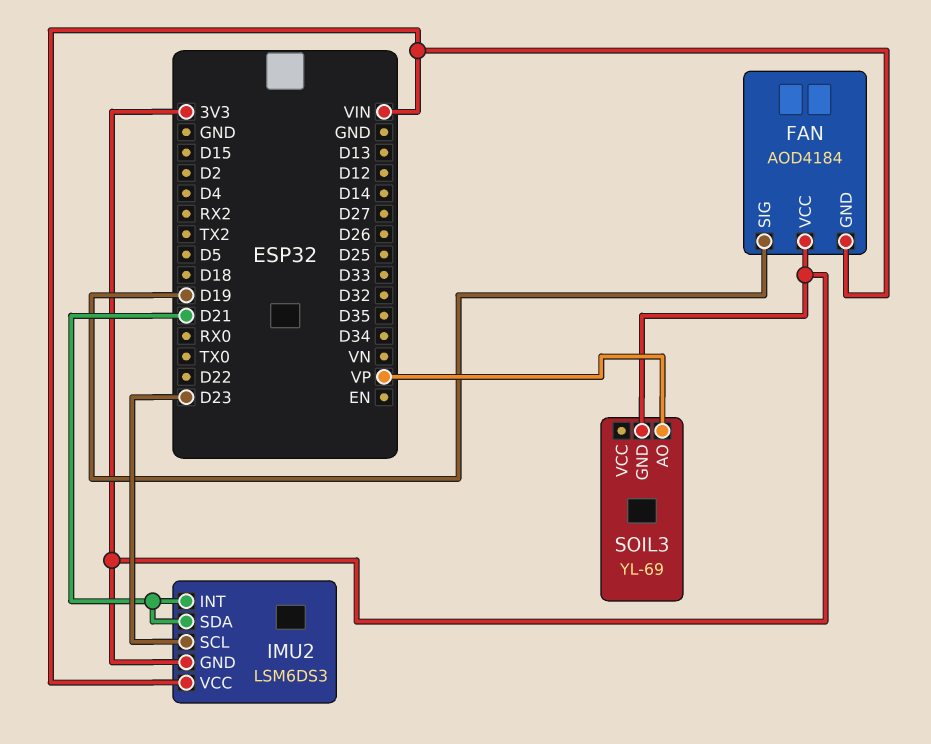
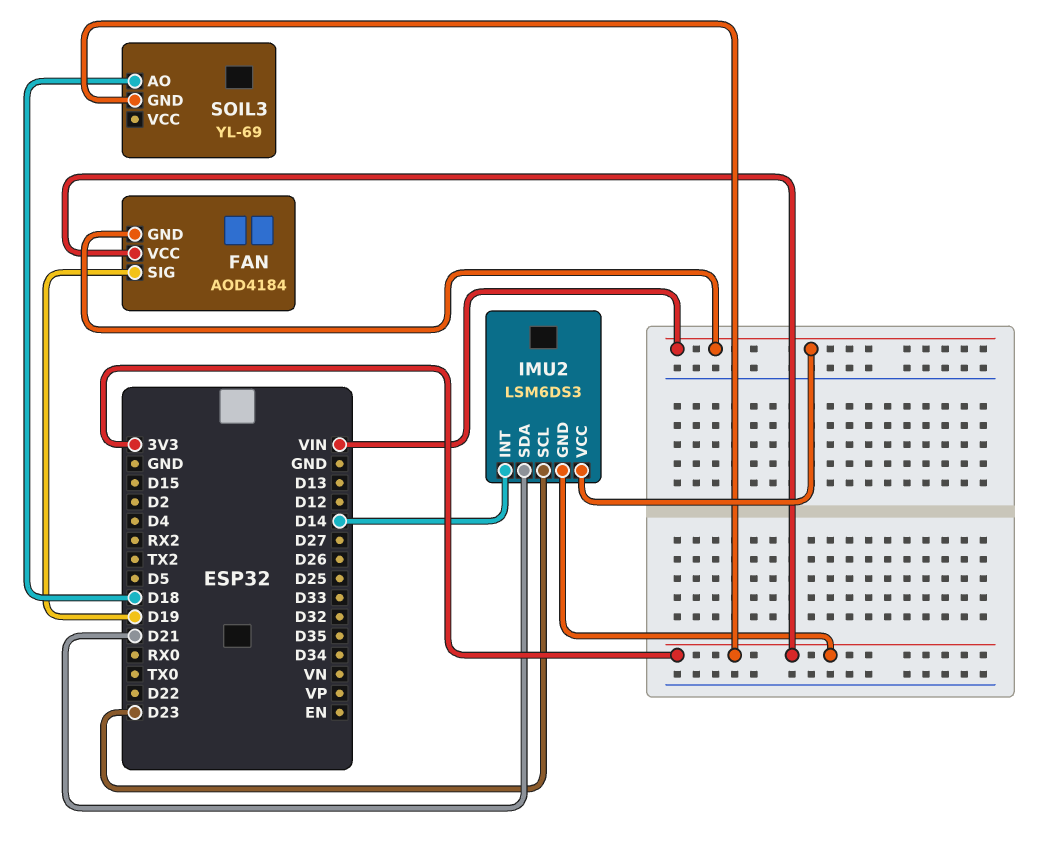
IMU2 pin INT: D21 -> D14
SOIL3 pin AO: VP -> D18

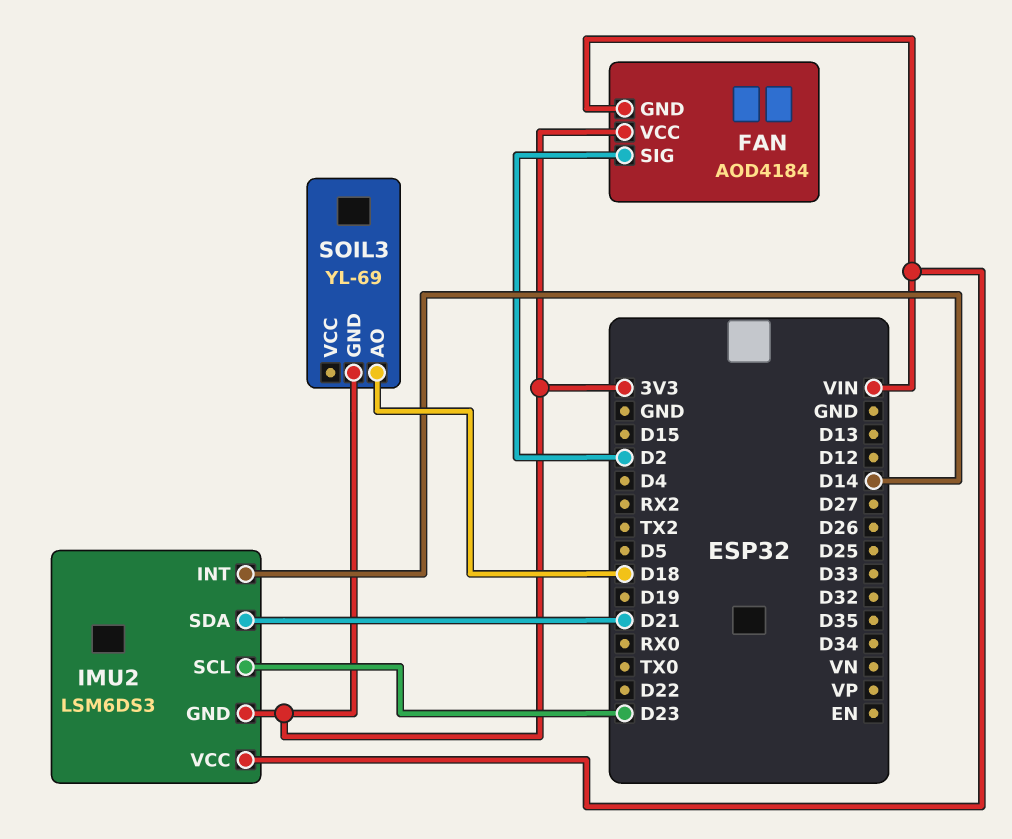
FAN pin SIG: D19 -> D2

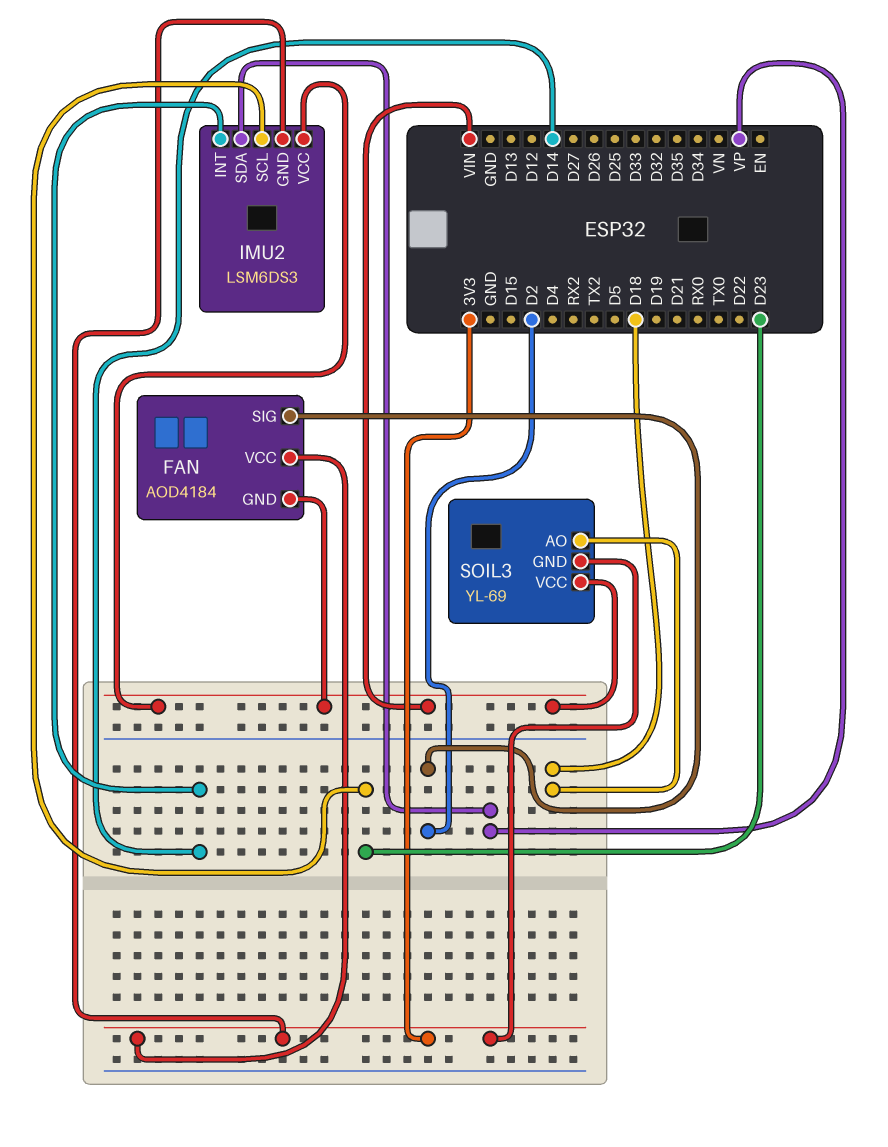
IMU2 pin SDA: D21 -> VP
SOIL3 pin VCC: none -> VIN

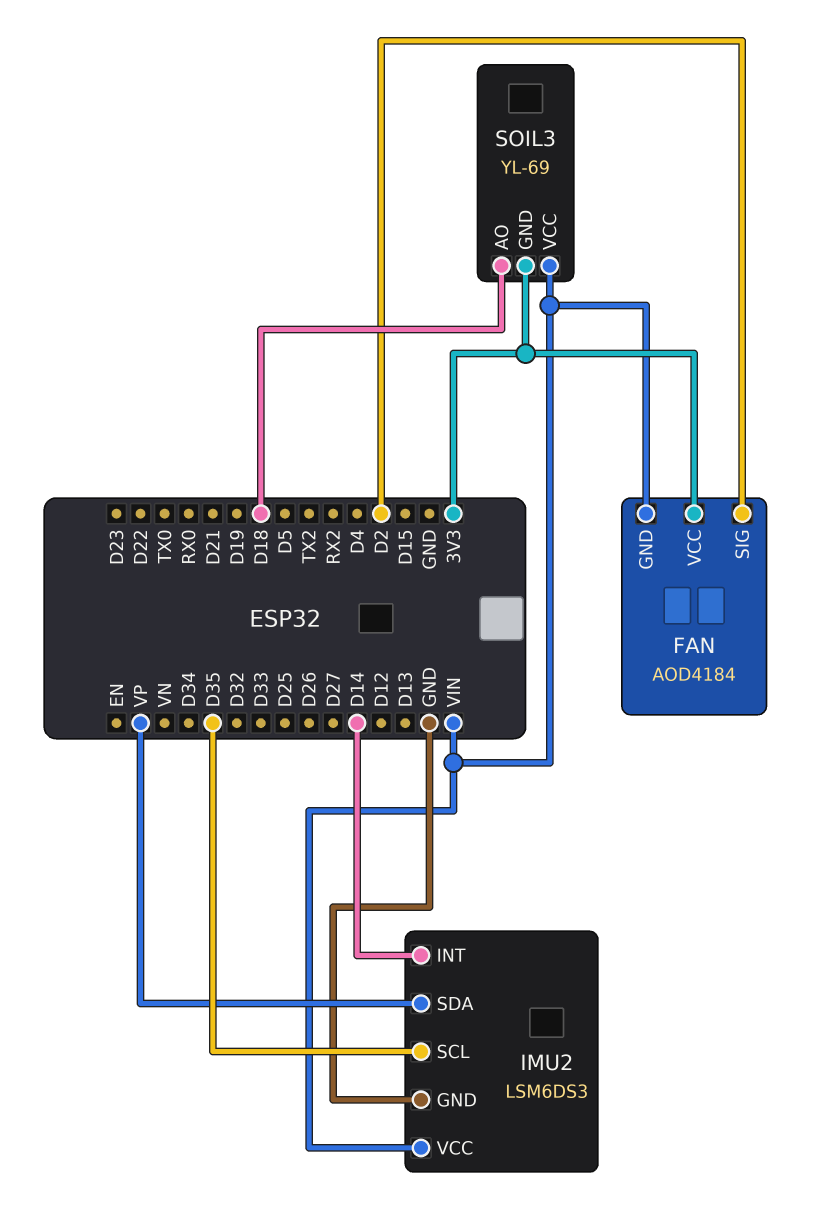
IMU2 pin GND: 3V3 -> GND
IMU2 pin SCL: D23 -> D35

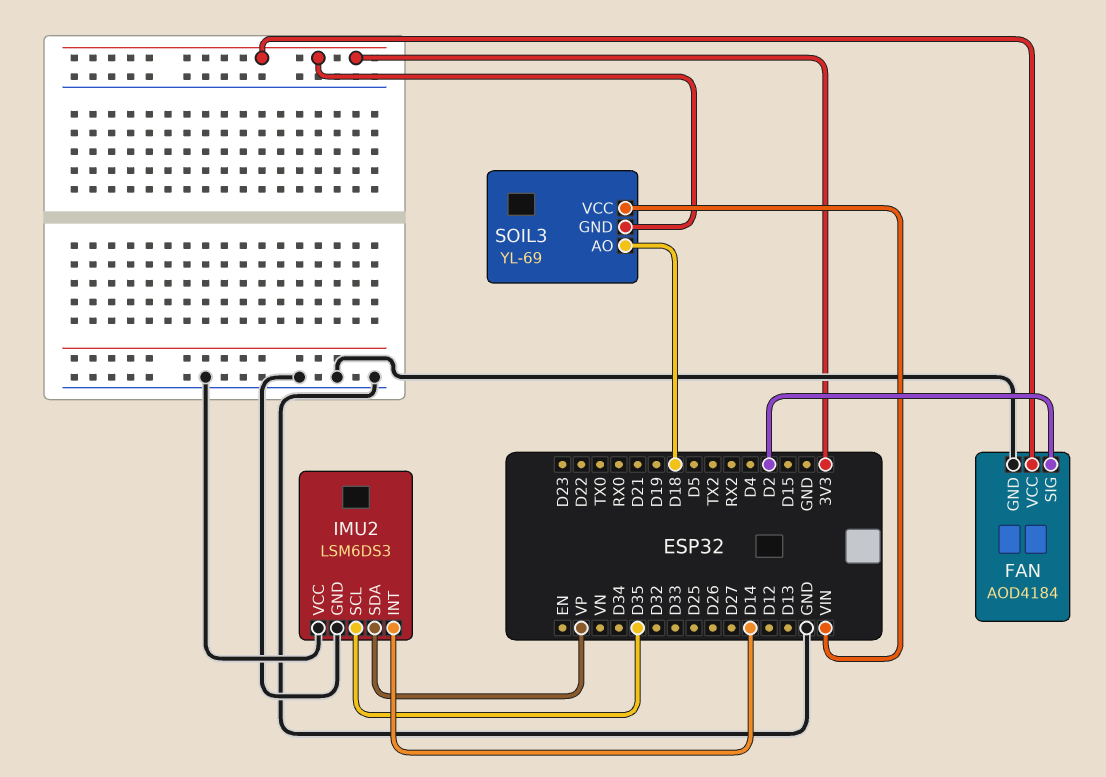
FAN pin GND: VIN -> GND
IMU2 pin VCC: VIN -> GND

